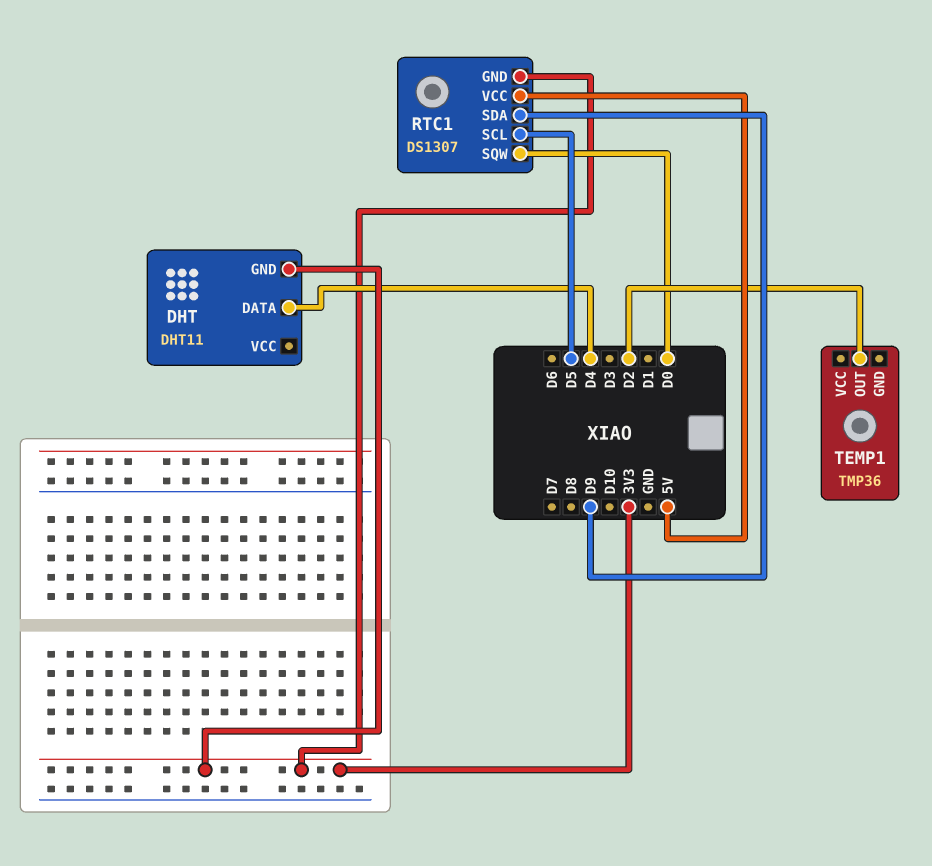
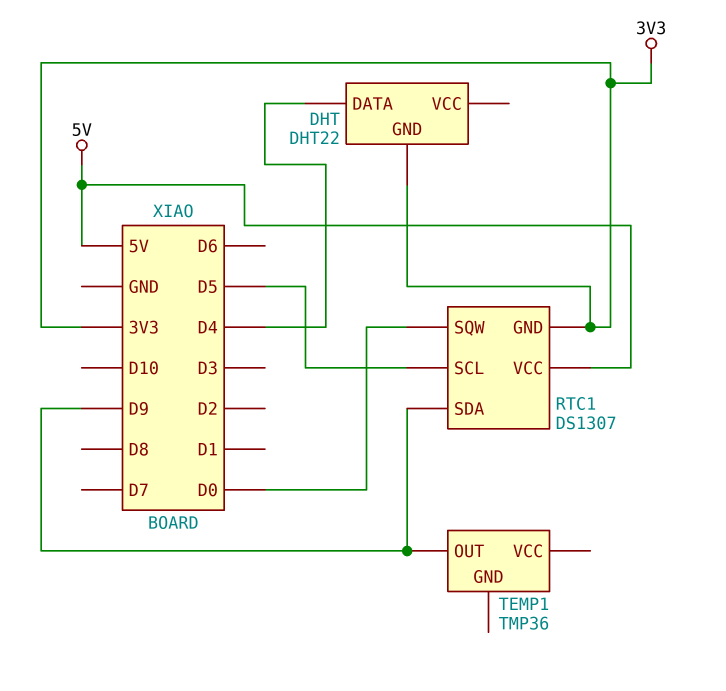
DHT: DHT11 -> DHT22
TEMP1 pin OUT: D2 -> D9

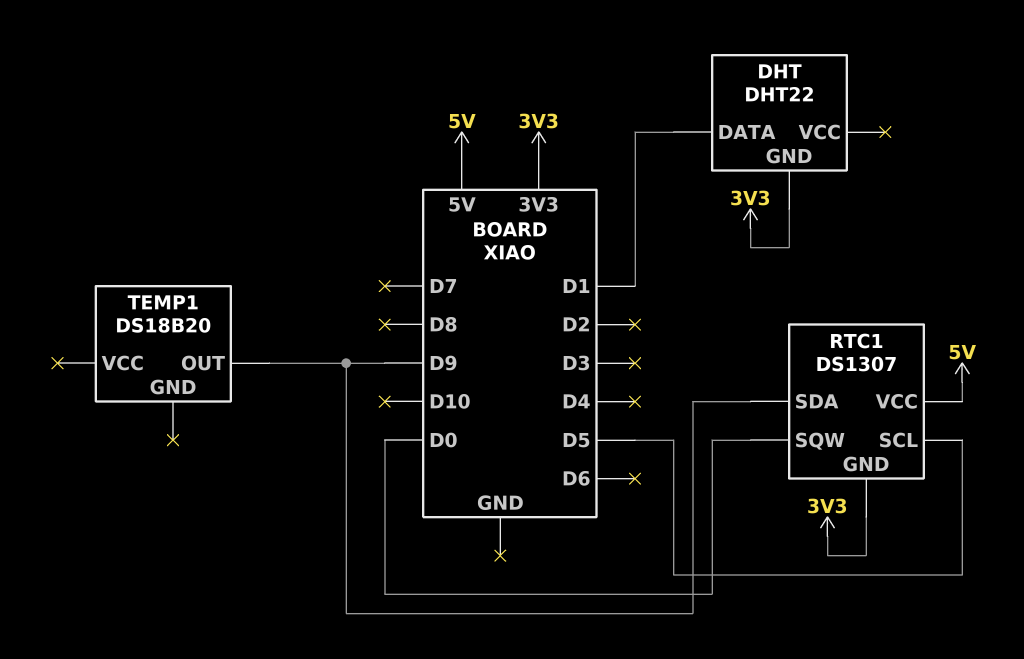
DHT pin DATA: D4 -> D1
TEMP1: TMP36 -> DS18B20

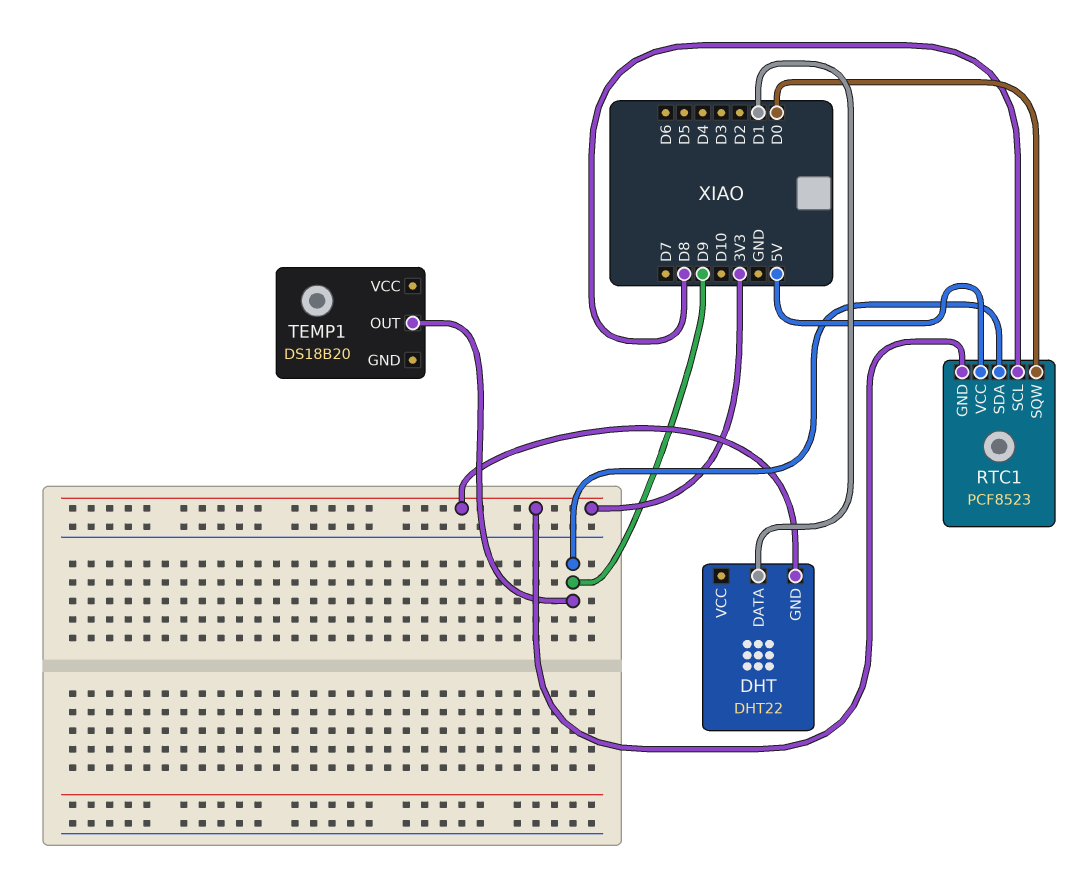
RTC1: DS1307 -> PCF8523
RTC1 pin SCL: D5 -> D8

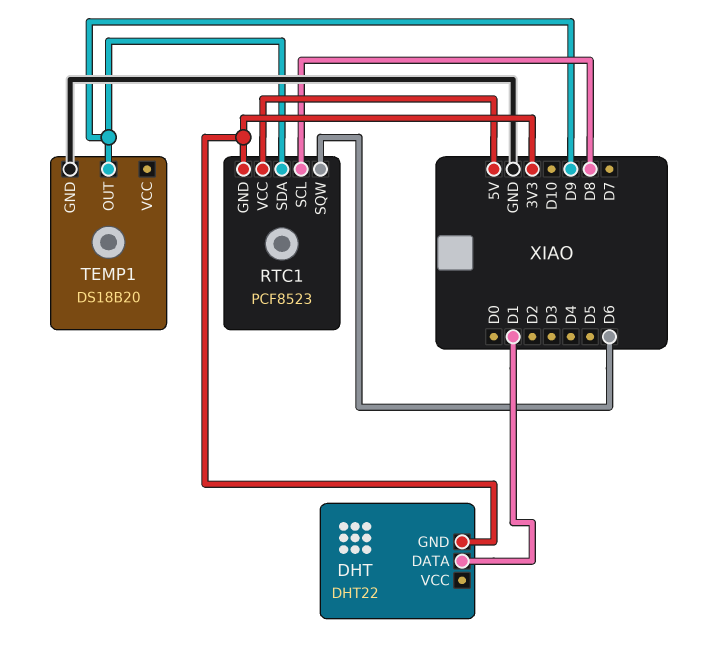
RTC1 pin SQW: D0 -> D6
TEMP1 pin GND: none -> GND

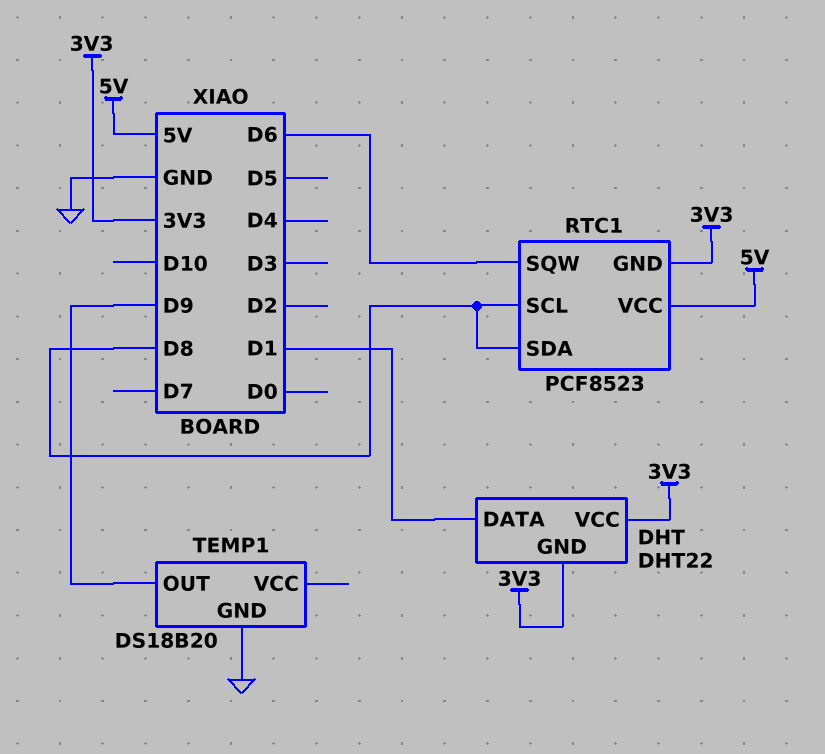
DHT pin VCC: none -> 3V3
RTC1 pin SDA: D9 -> D8

